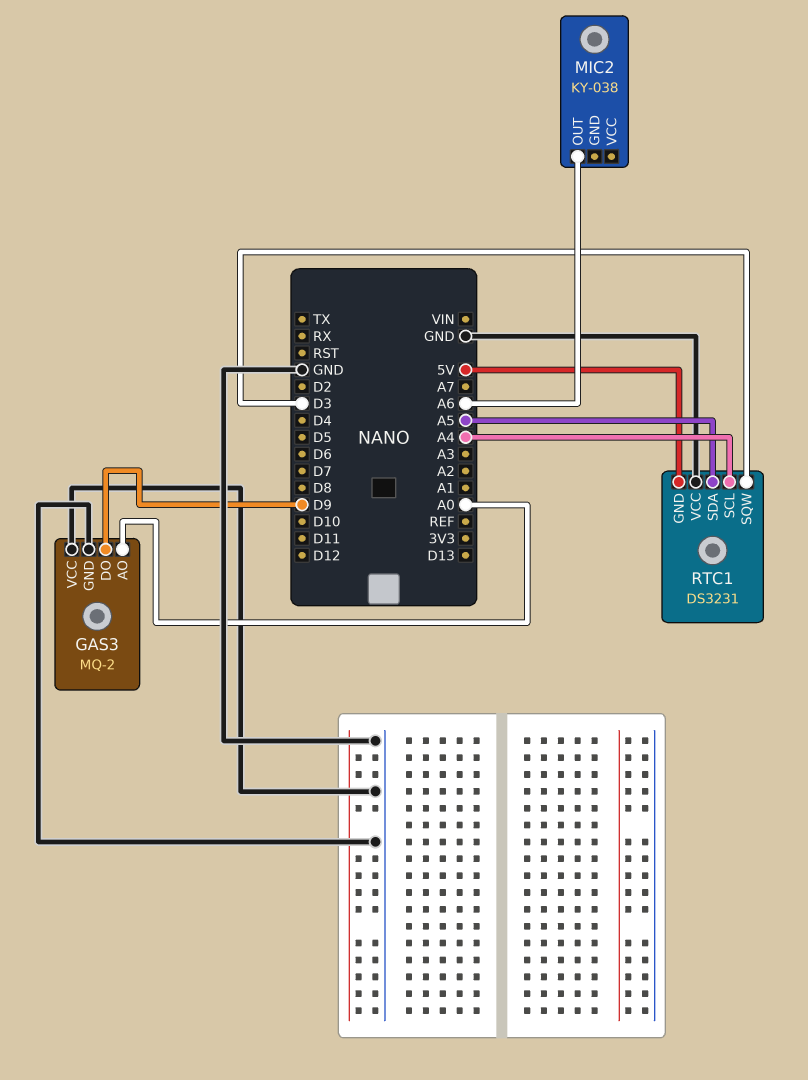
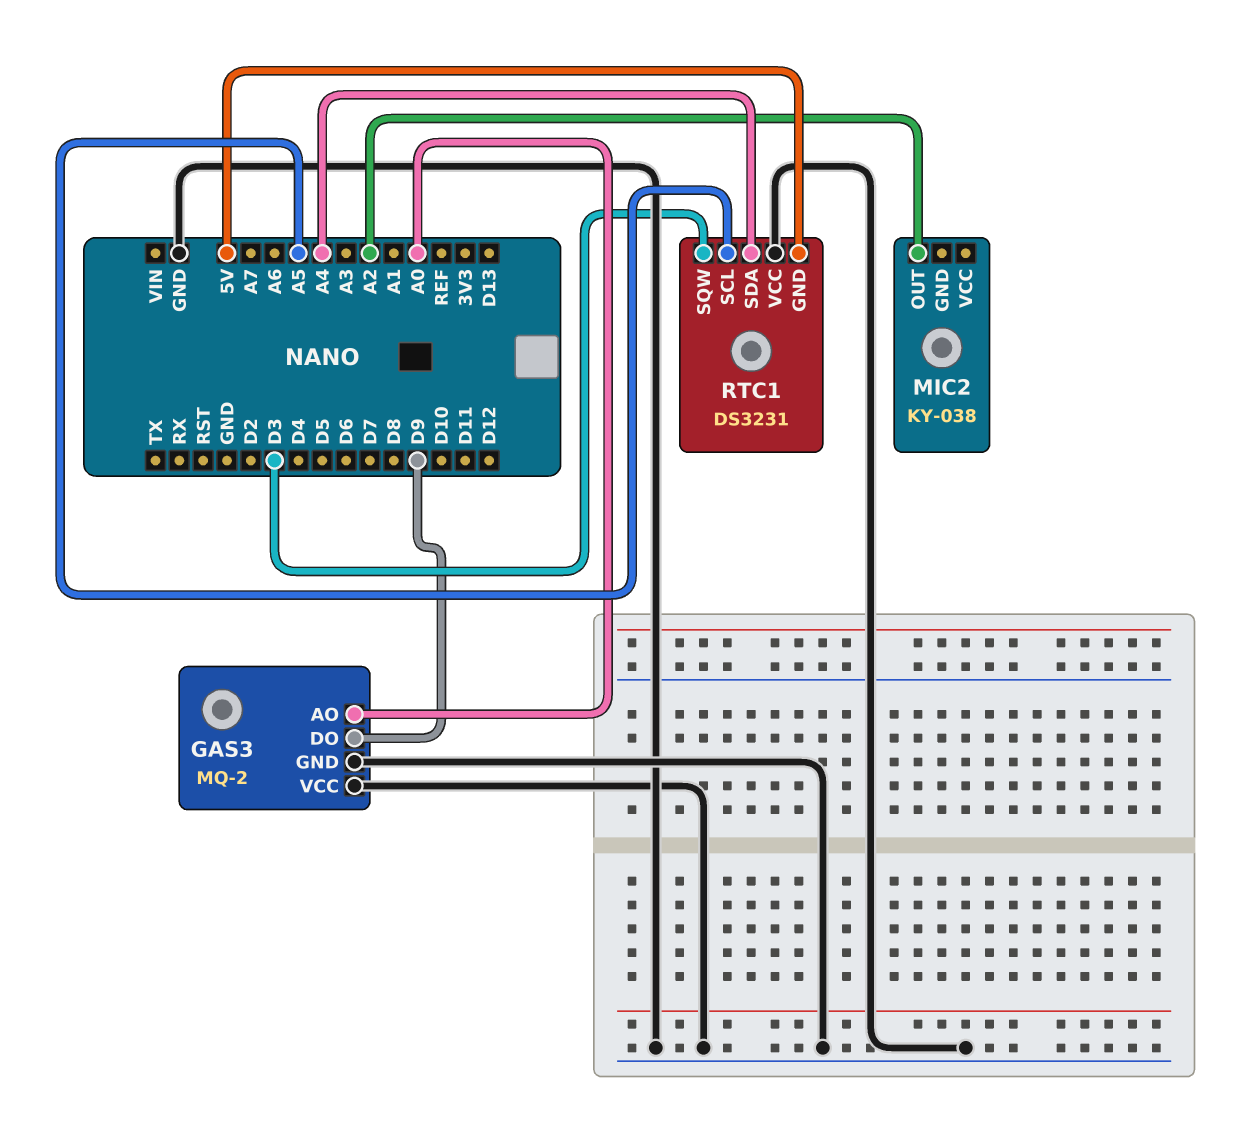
MIC2 pin OUT: A6 -> A2
RTC1 pin SCL: A4 -> A5
RTC1 pin SDA: A5 -> A4

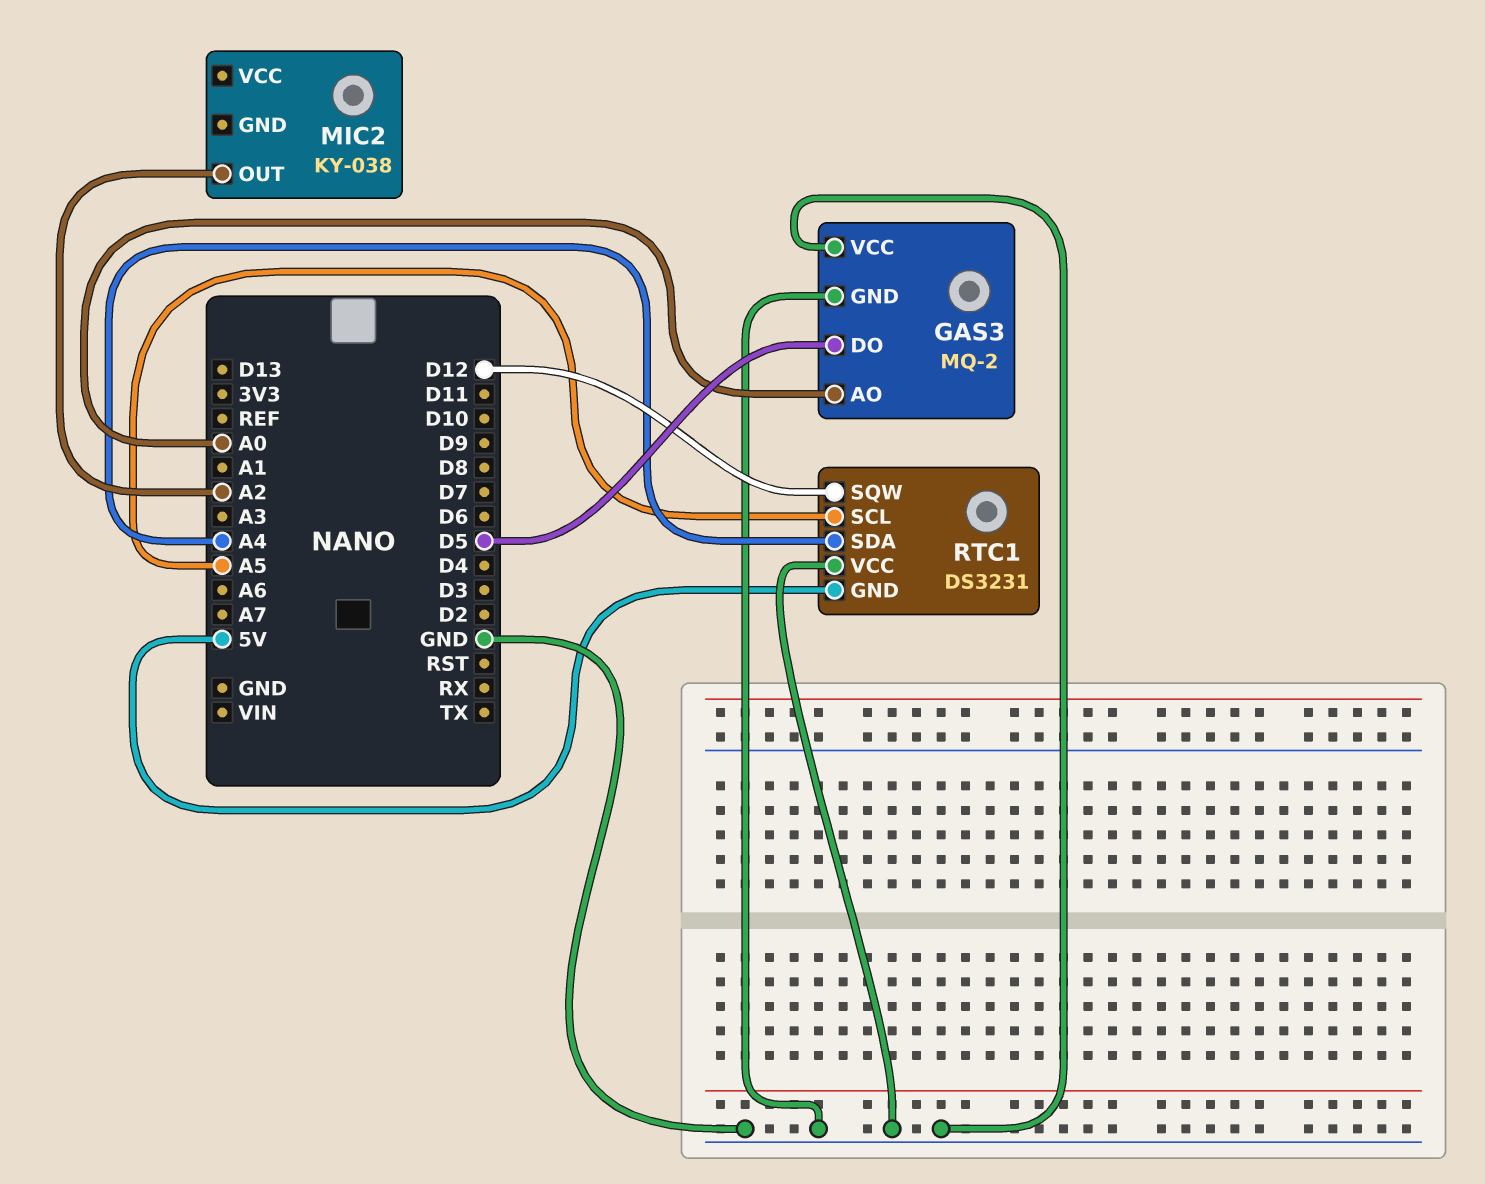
GAS3 pin DO: D9 -> D5
RTC1 pin SQW: D3 -> D12

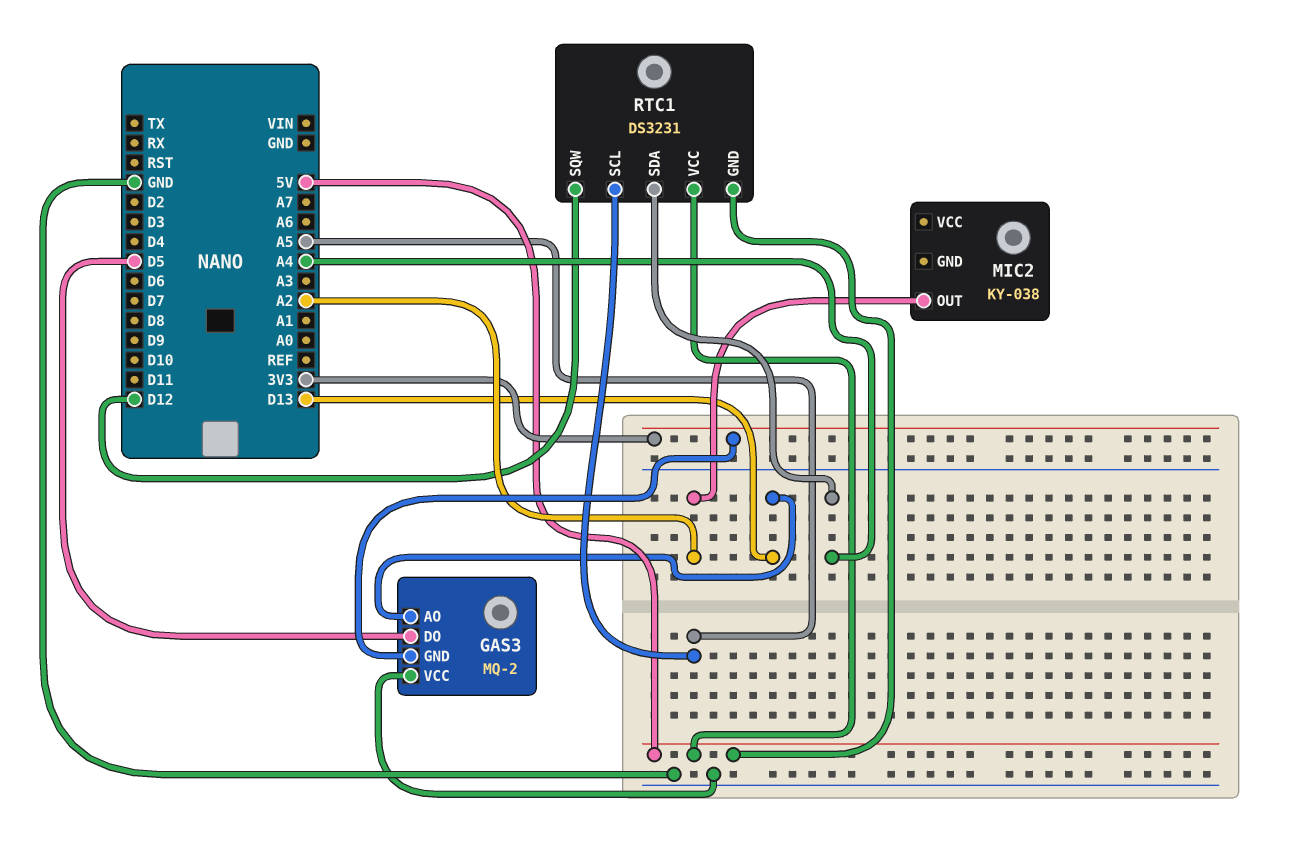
GAS3 pin AO: A0 -> D13
GAS3 pin GND: GND -> 3V3
RTC1 pin VCC: GND -> 5V

